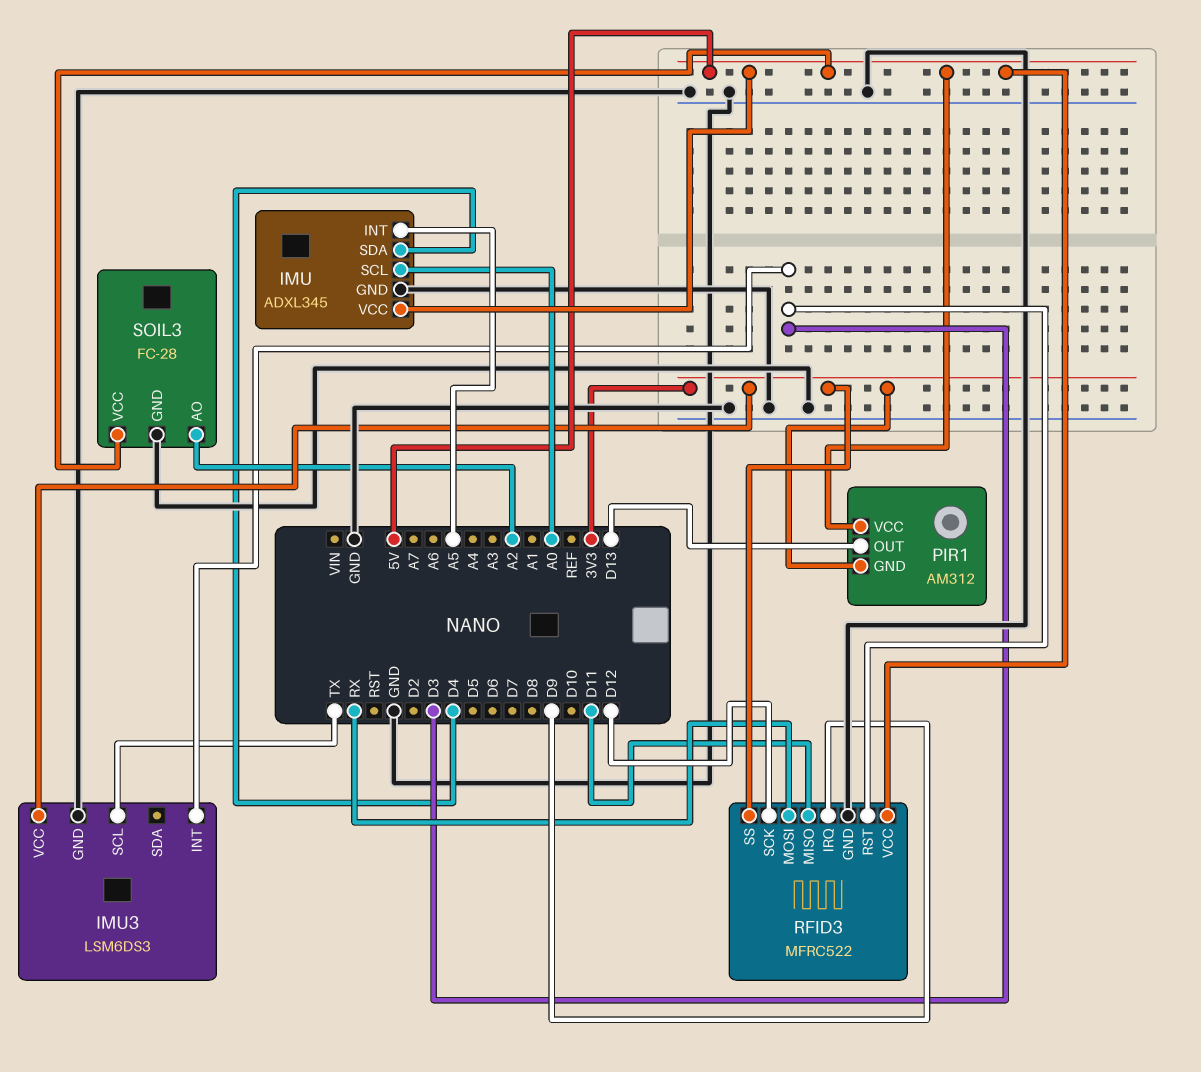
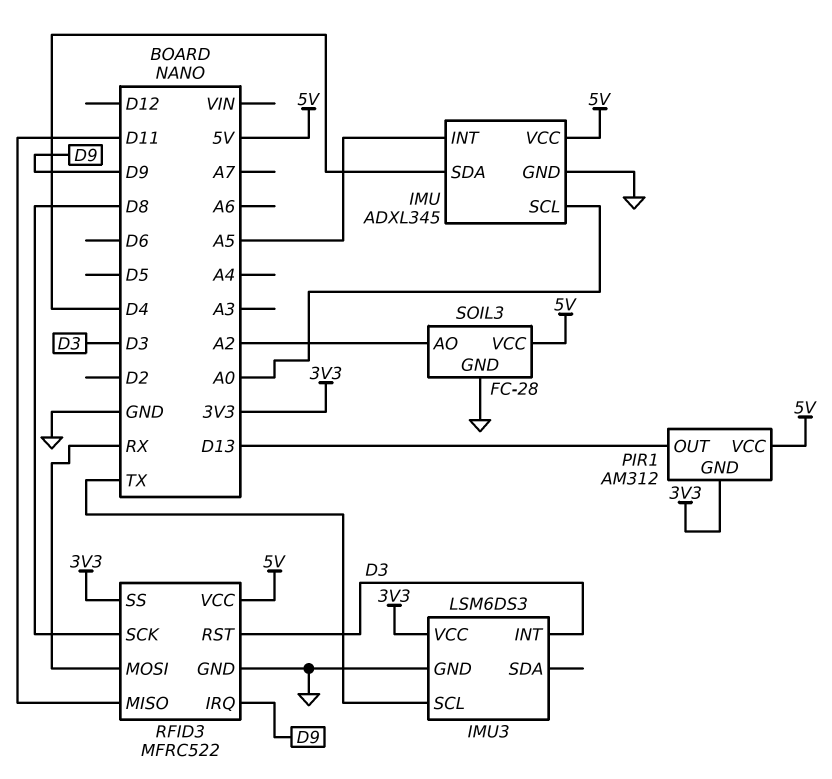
RFID3 pin SCK: D12 -> D8

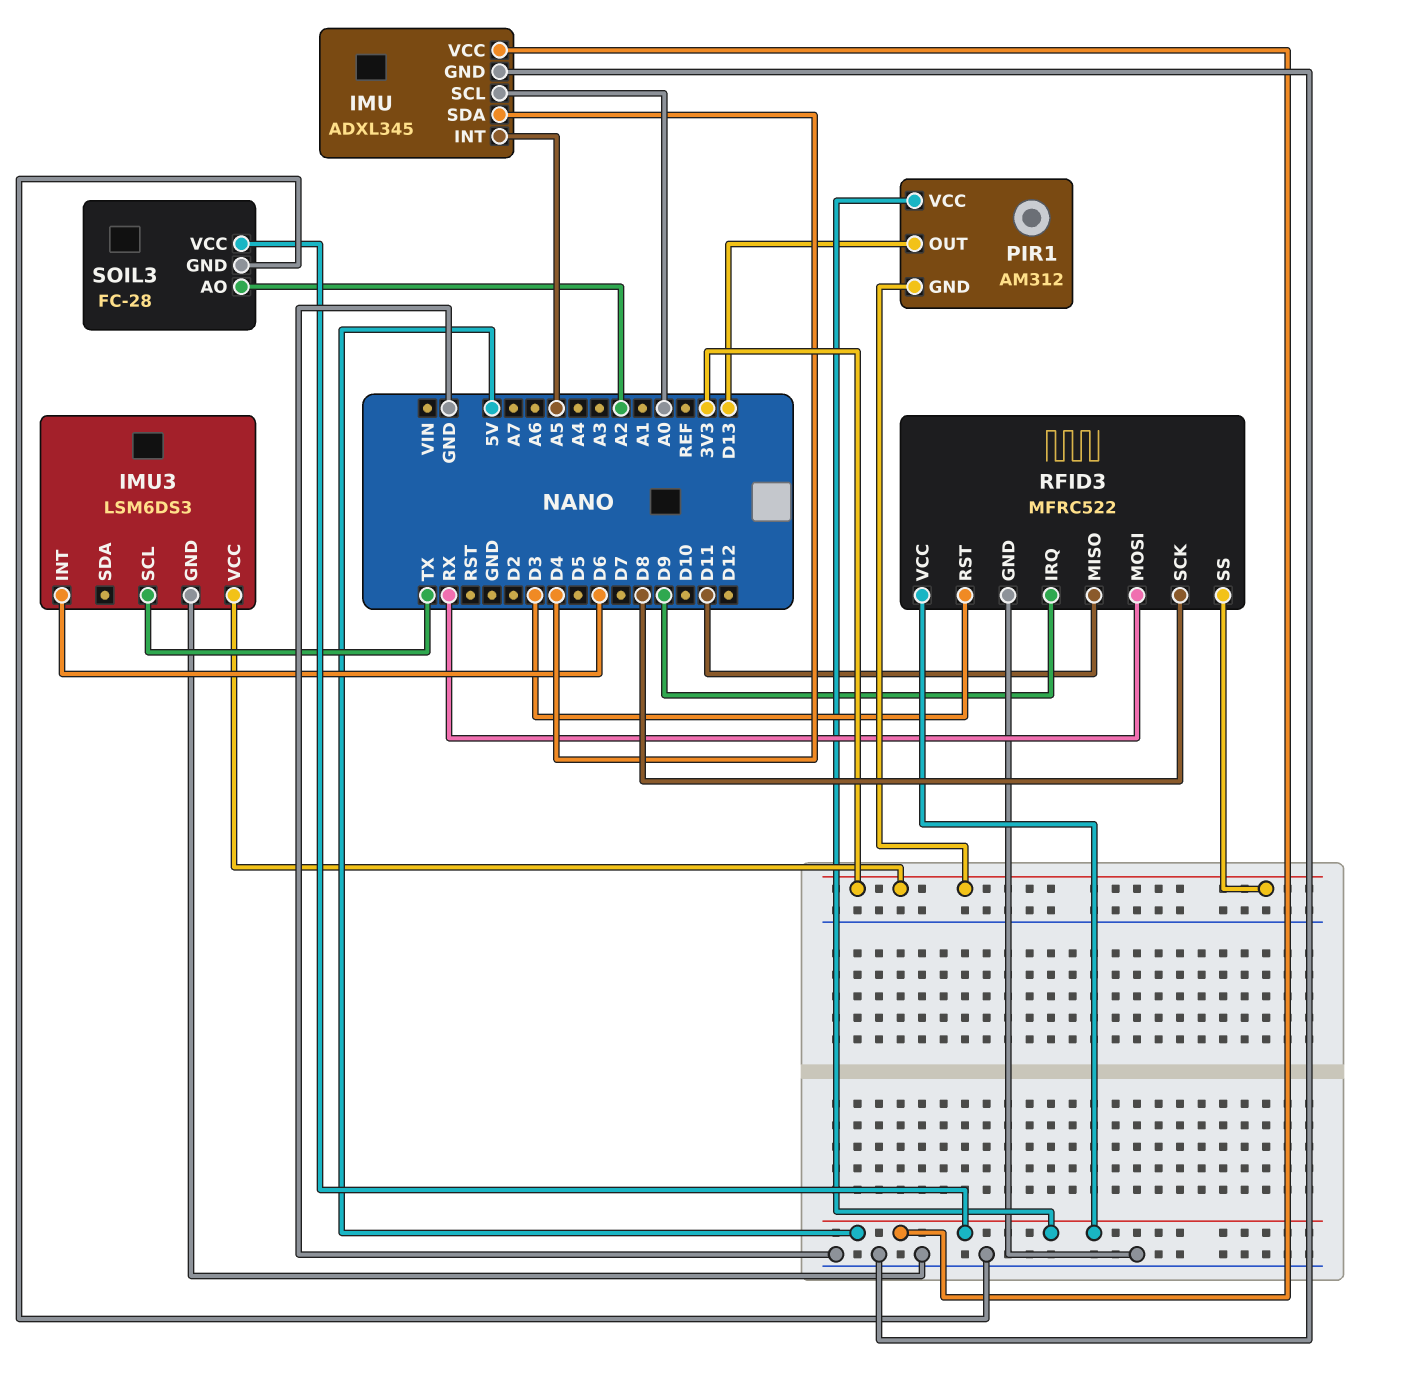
IMU3 pin INT: D3 -> D6

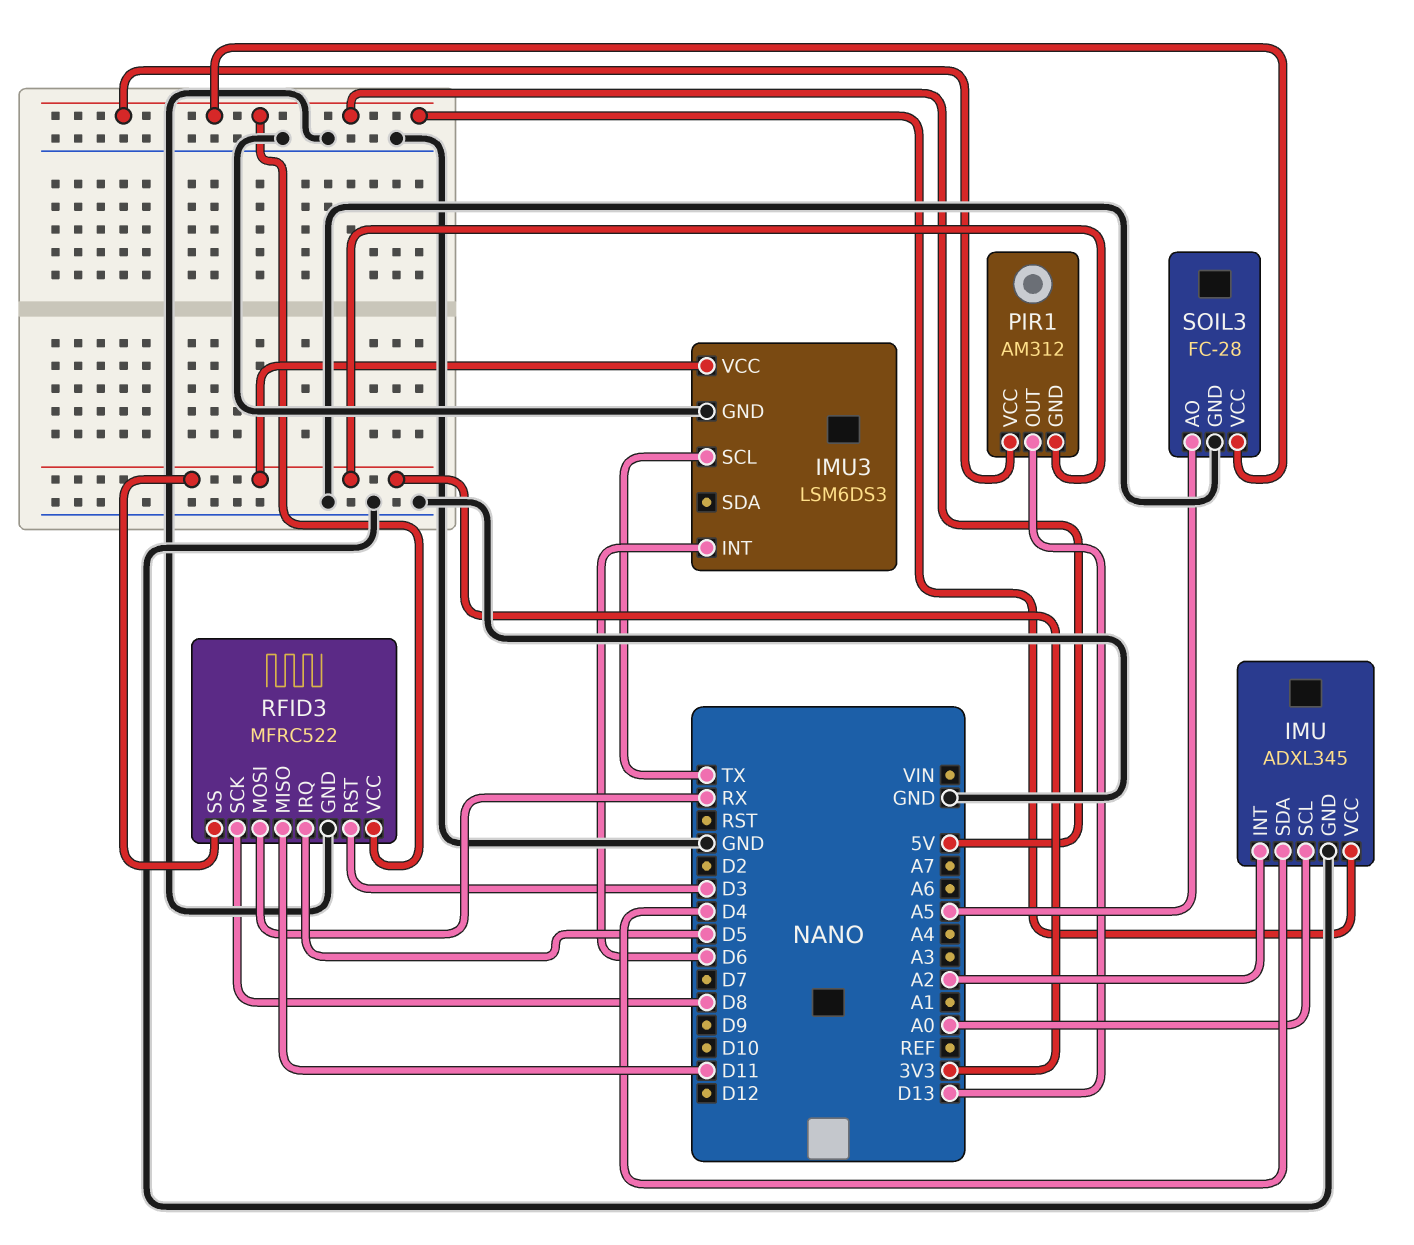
IMU pin INT: A5 -> A2
RFID3 pin IRQ: D9 -> D5
SOIL3 pin AO: A2 -> A5

